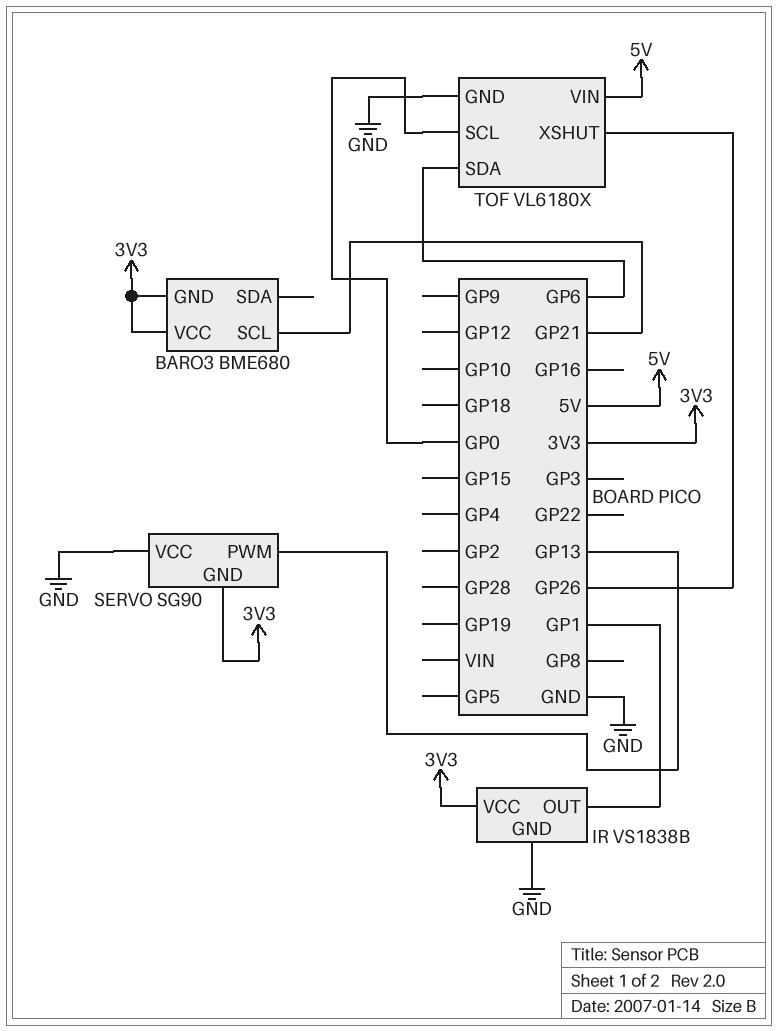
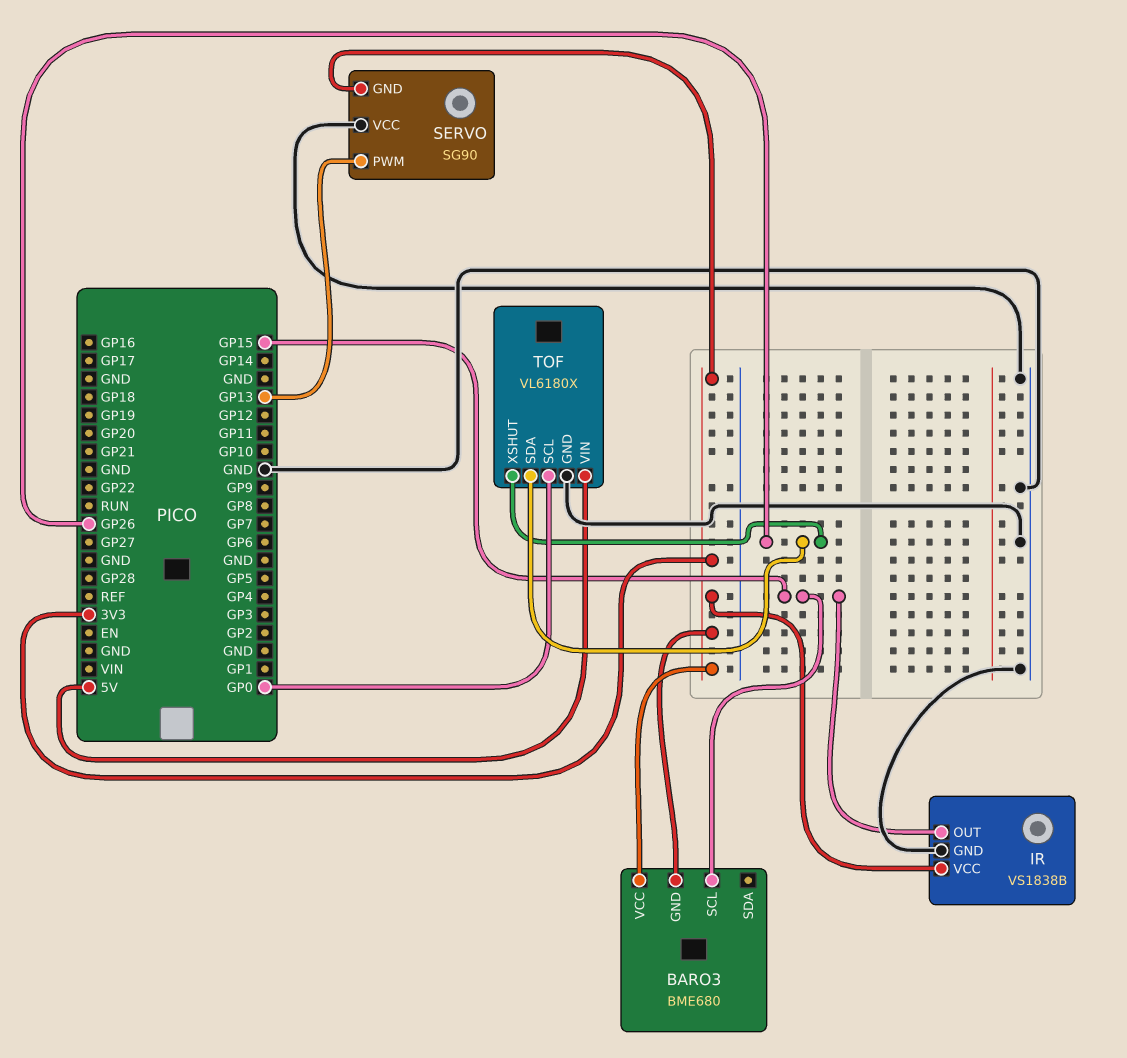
BARO3 pin SCL: GP21 -> GP15
IR pin OUT: GP1 -> GP15
TOF pin SDA: GP6 -> GP26

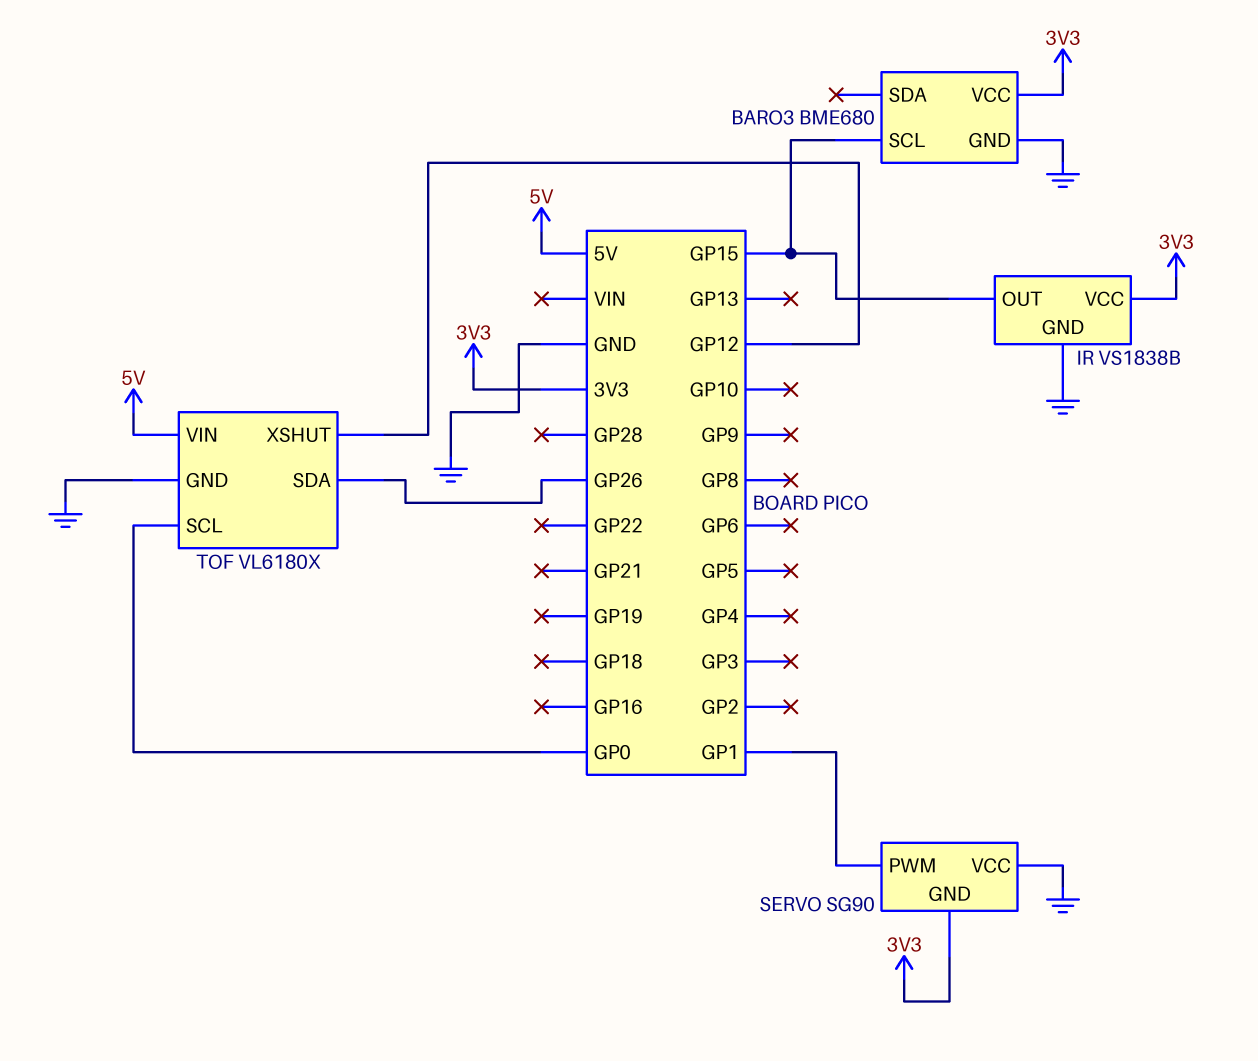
BARO3 pin GND: 3V3 -> GND
SERVO pin PWM: GP13 -> GP1
TOF pin XSHUT: GP26 -> GP12

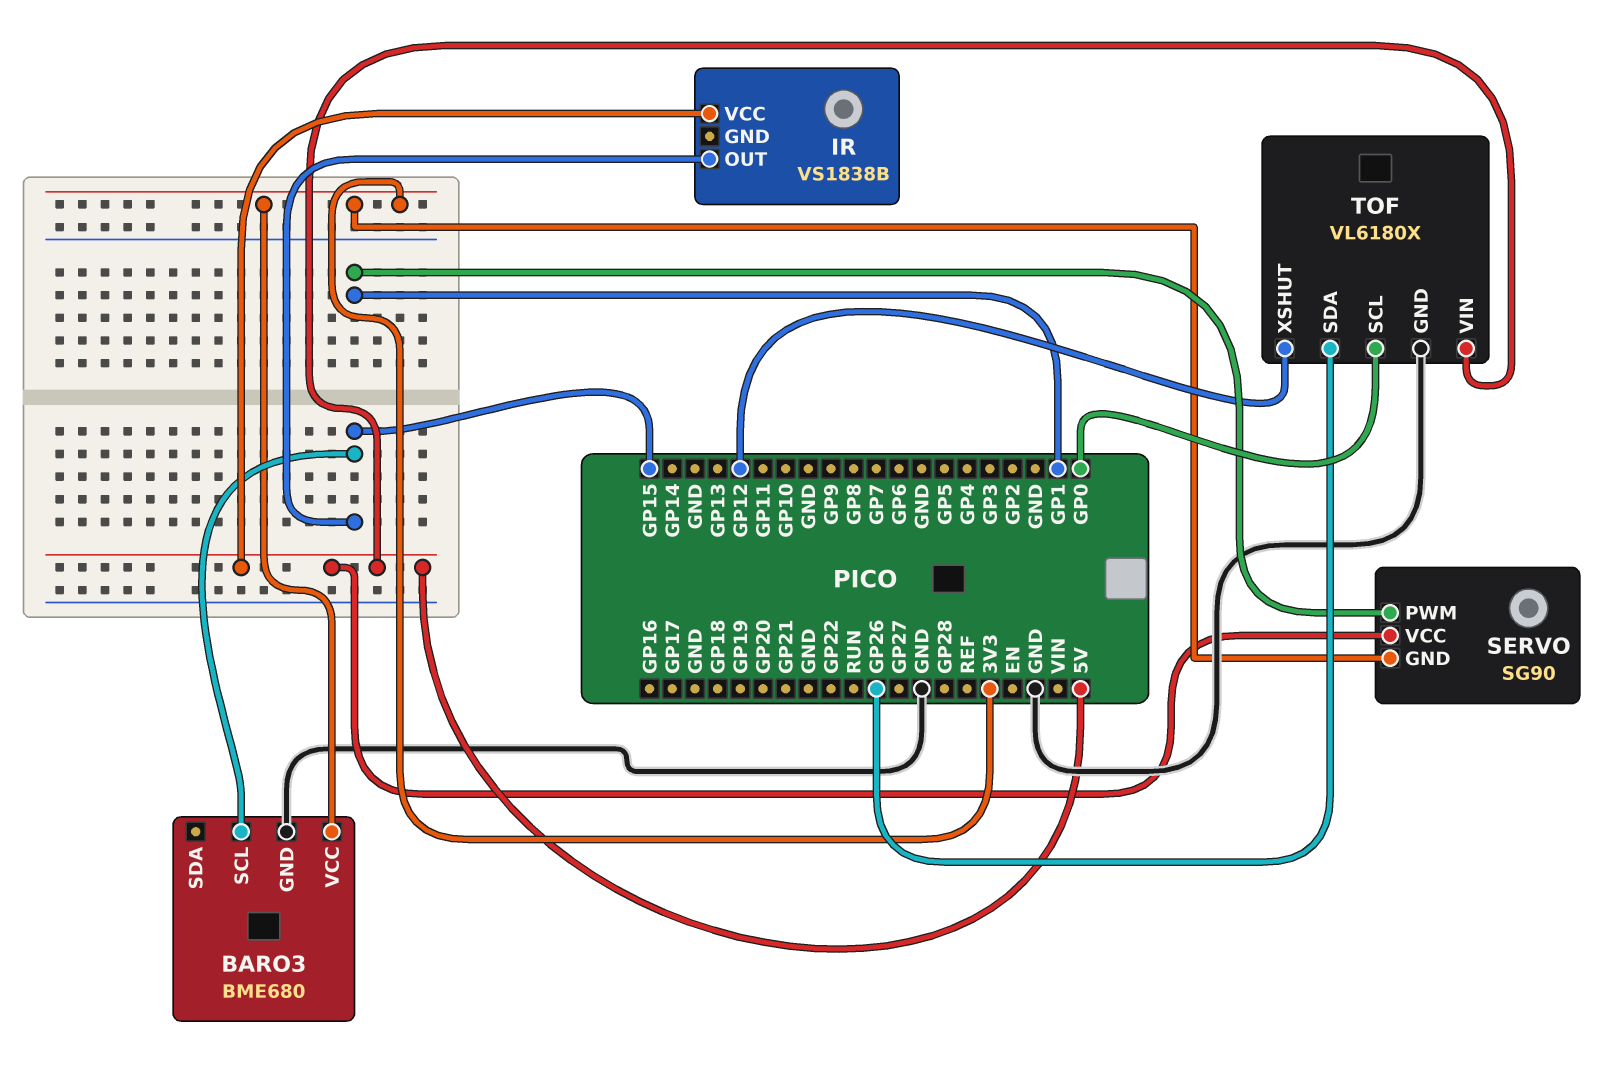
IR pin GND: GND -> none
IR pin VCC: 3V3 -> 5V
SERVO pin VCC: GND -> 5V

